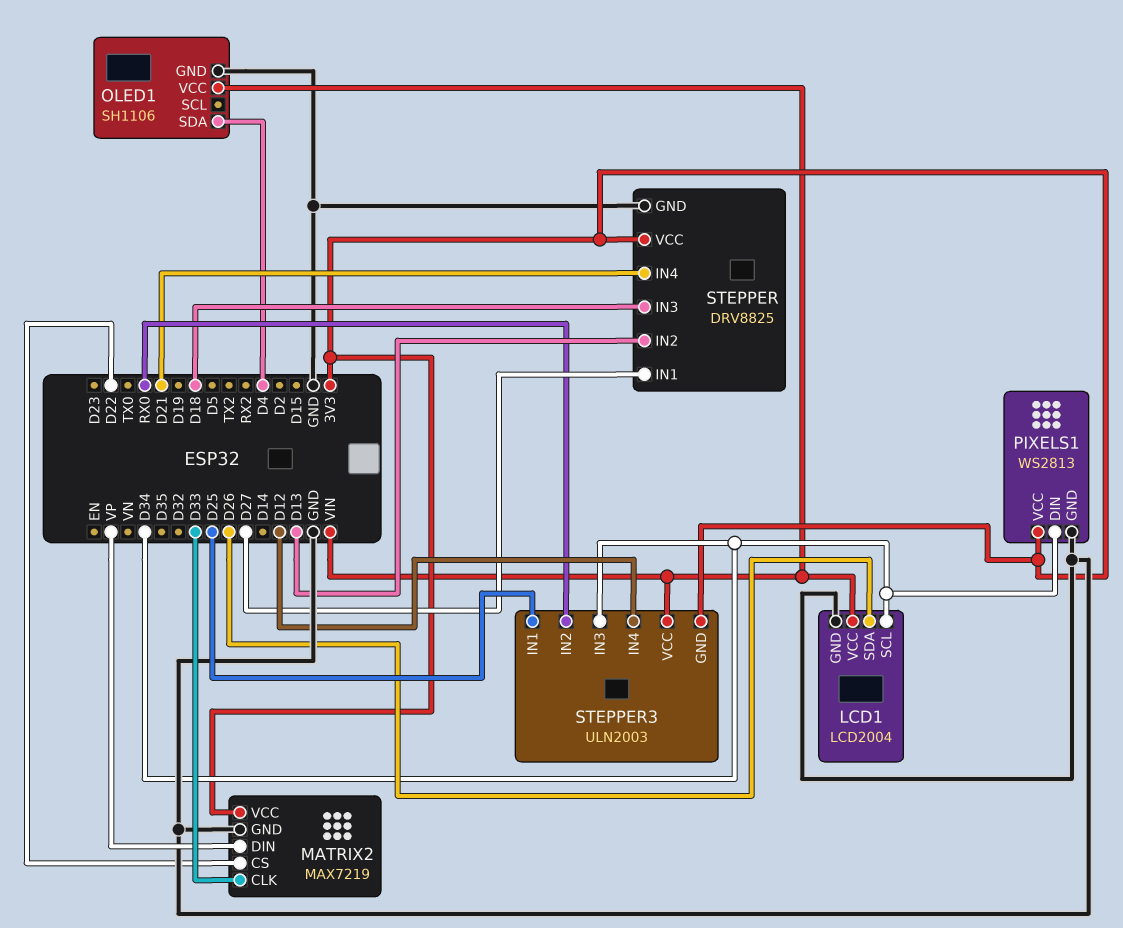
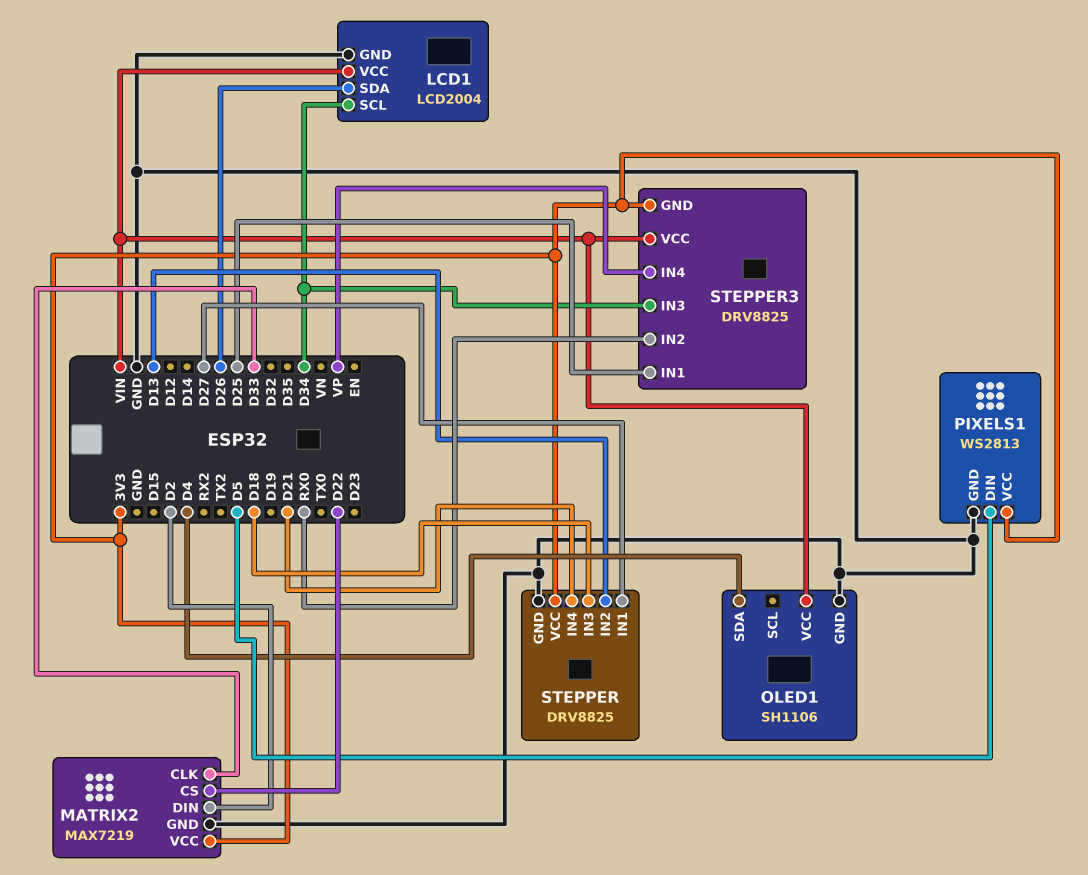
MATRIX2 pin DIN: VP -> D2
PIXELS1 pin DIN: D34 -> D5
STEPPER3: ULN2003 -> DRV8825
STEPPER3 pin IN4: D12 -> VP

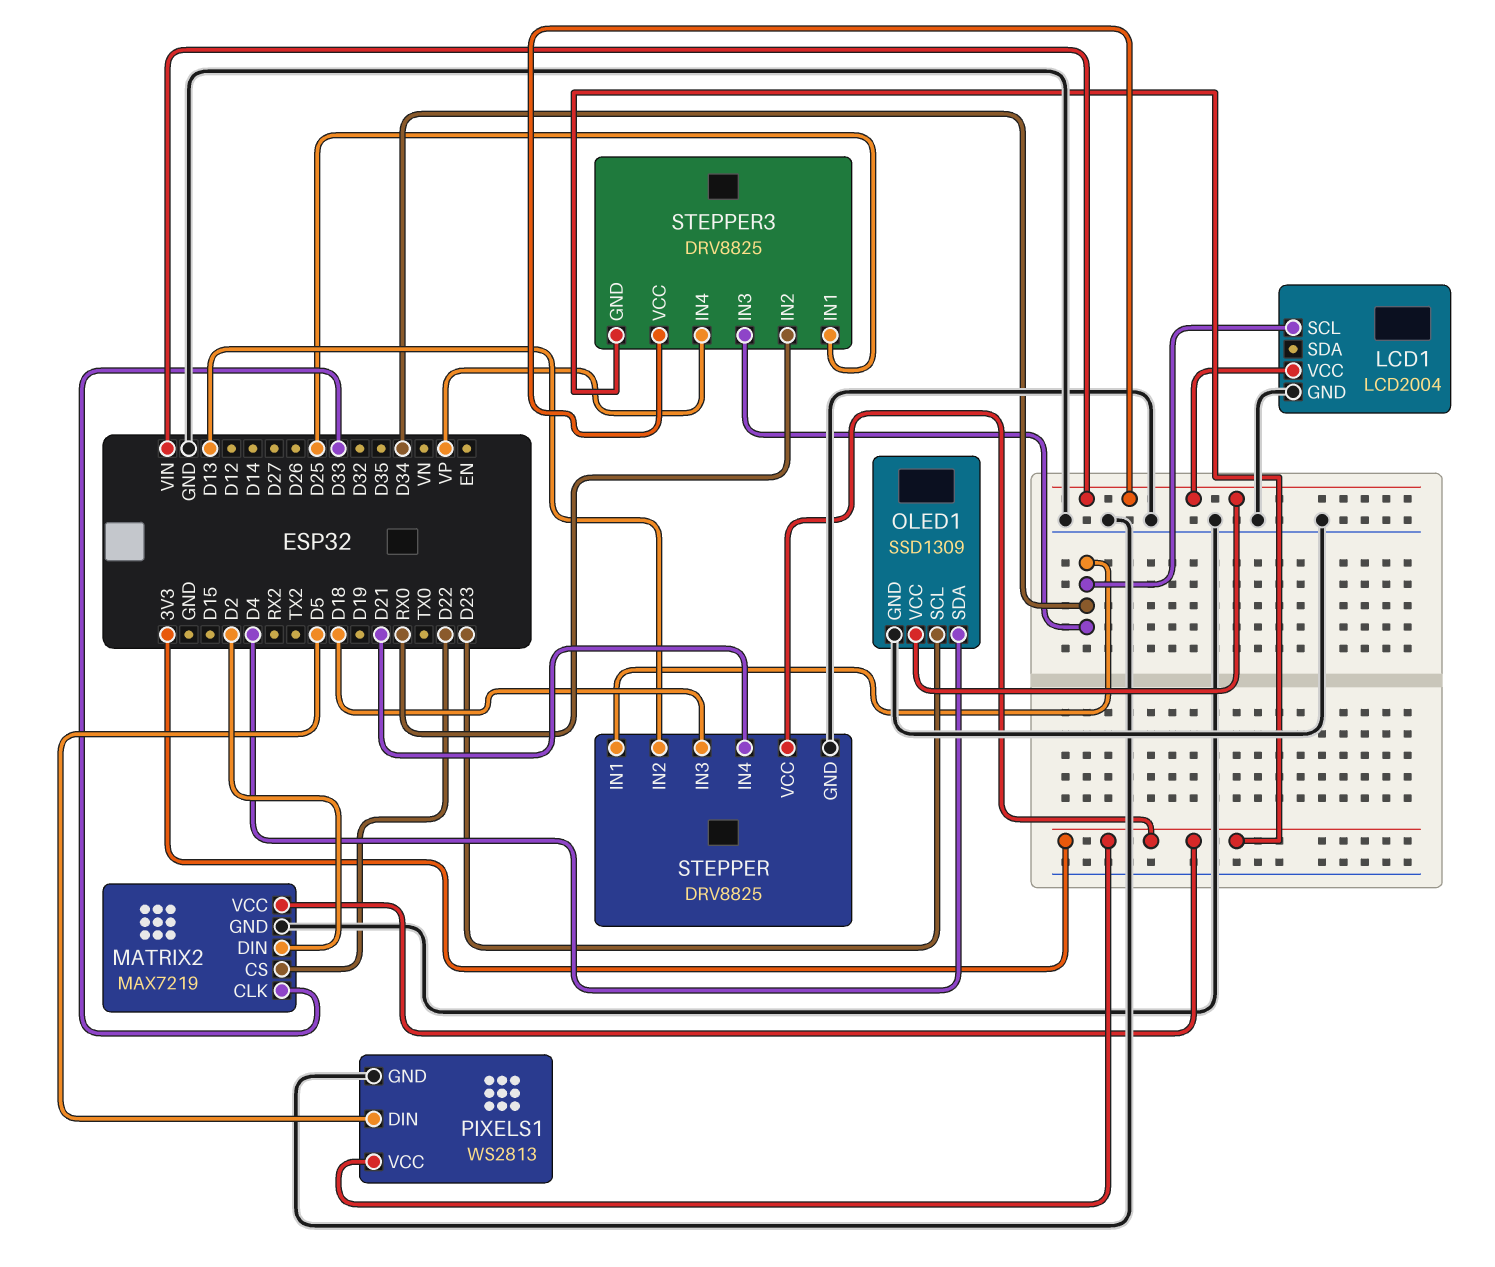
LCD1 pin SDA: D26 -> none
OLED1: SH1106 -> SSD1309
OLED1 pin SCL: none -> D23
STEPPER pin IN1: D27 -> D34

